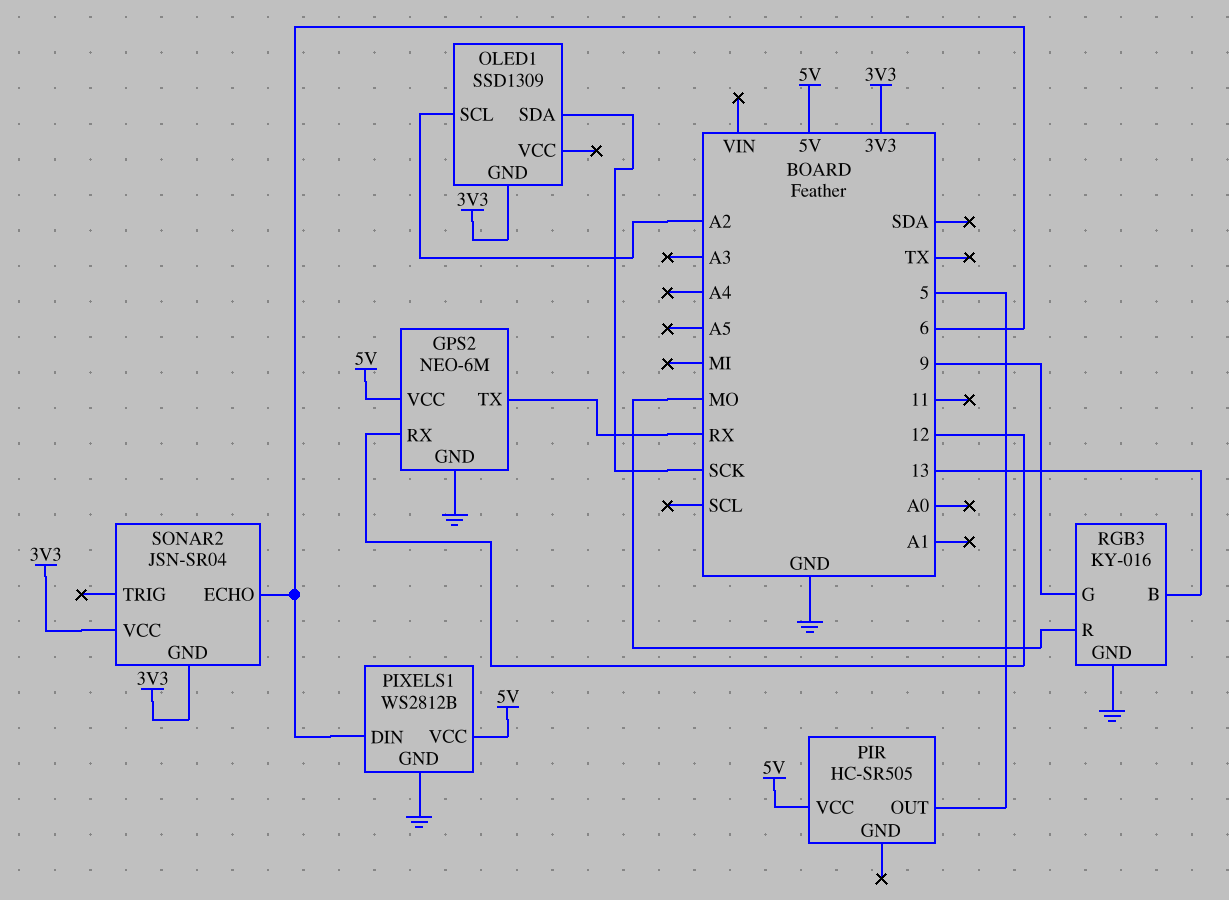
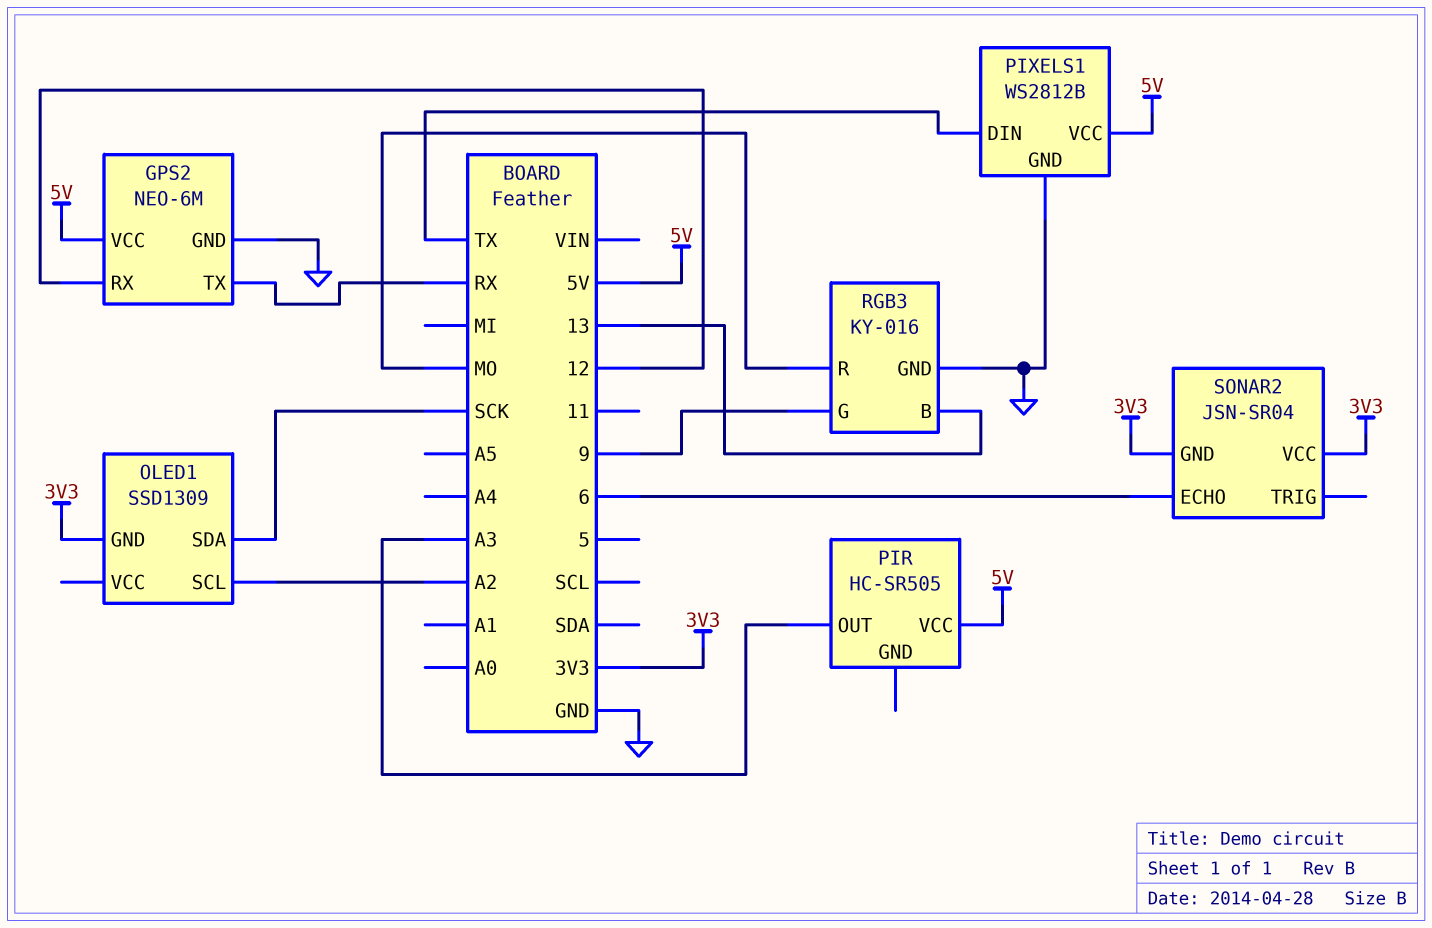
PIR pin OUT: 5 -> A3
PIXELS1 pin DIN: 6 -> TX

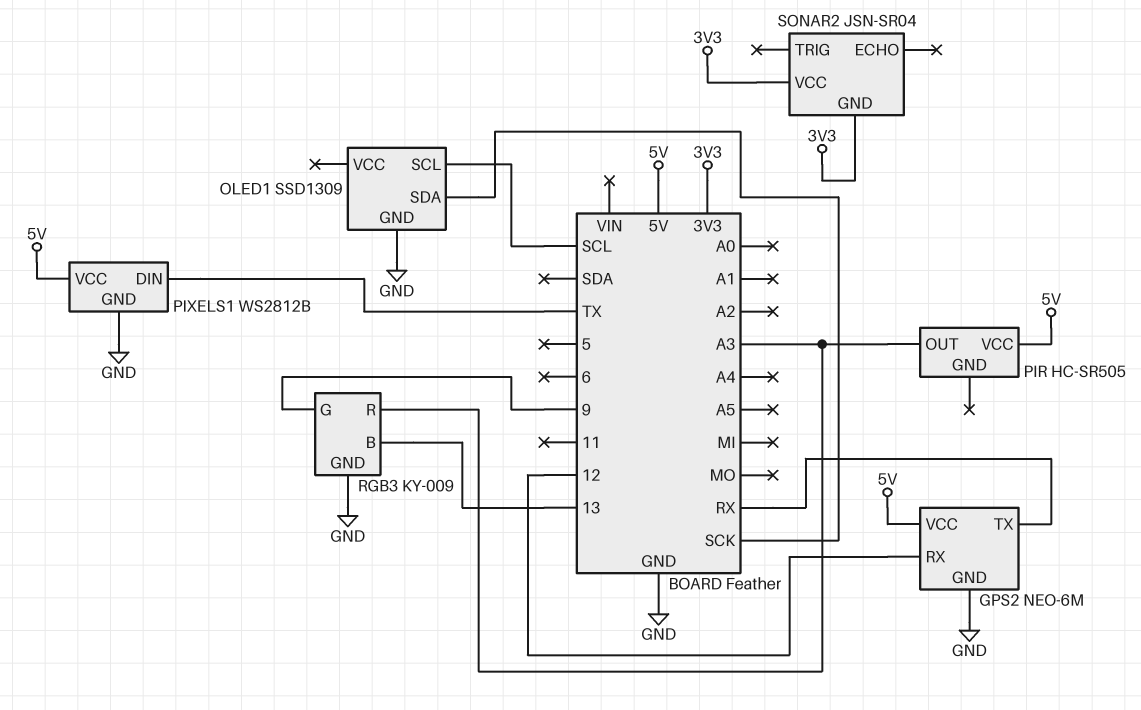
OLED1 pin GND: 3V3 -> GND
OLED1 pin SCL: A2 -> SCL
RGB3: KY-016 -> KY-009
RGB3 pin R: MO -> A3
SONAR2 pin ECHO: 6 -> none

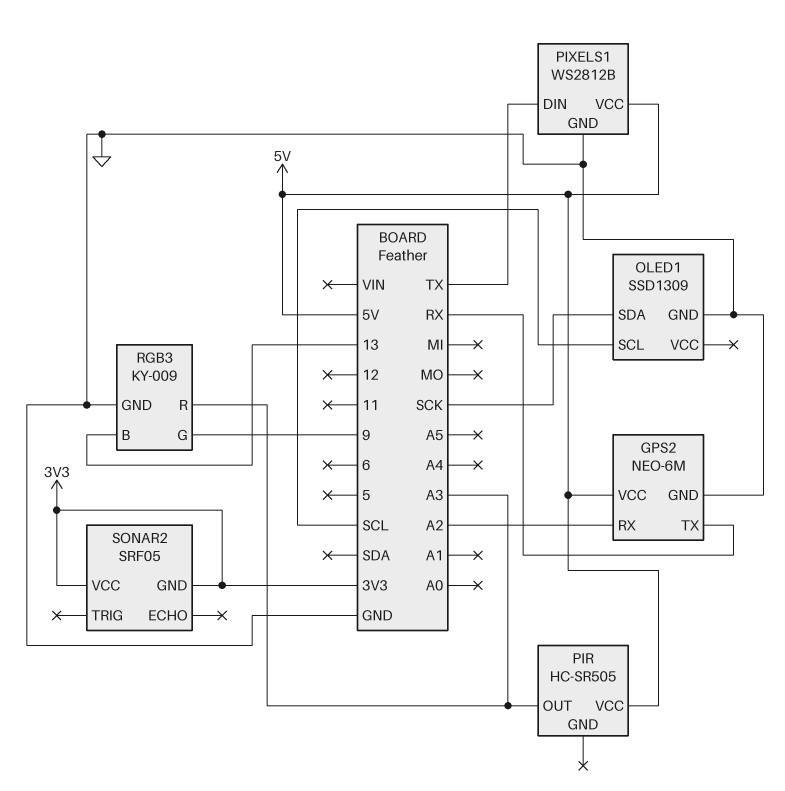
GPS2 pin RX: 12 -> A2
SONAR2: JSN-SR04 -> SRF05

